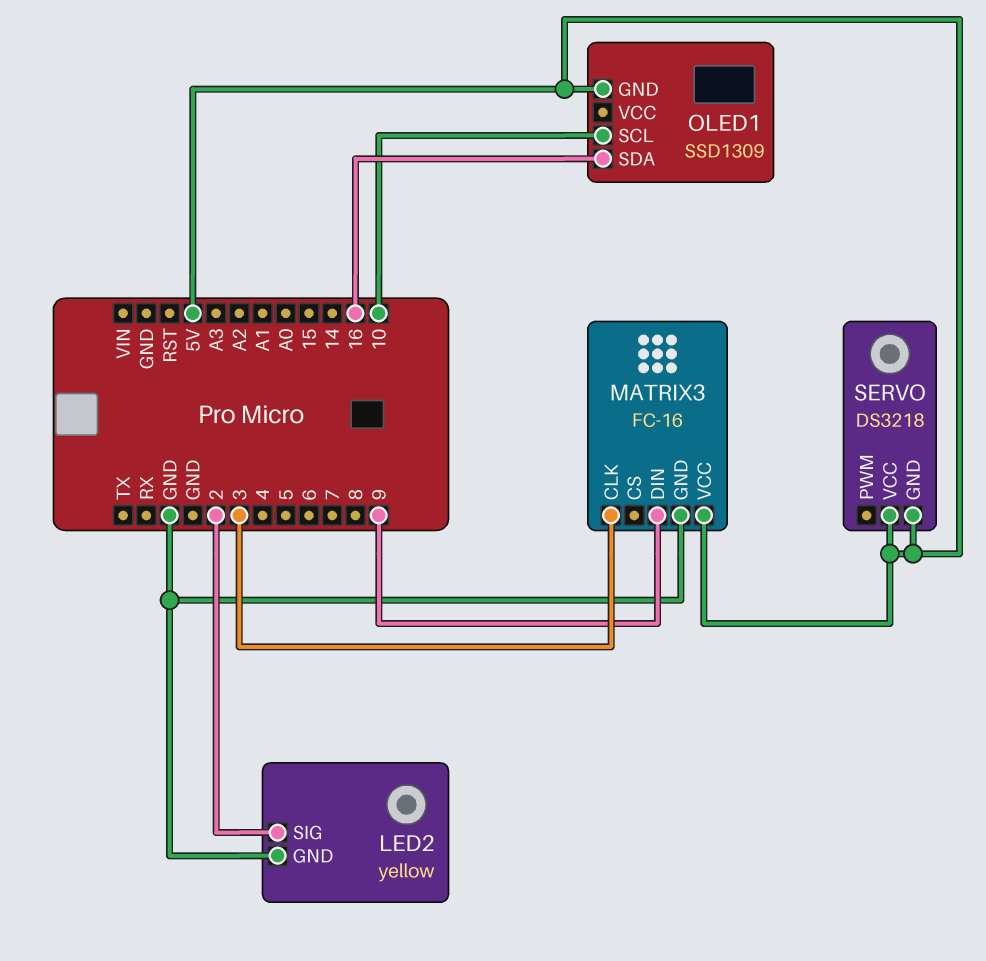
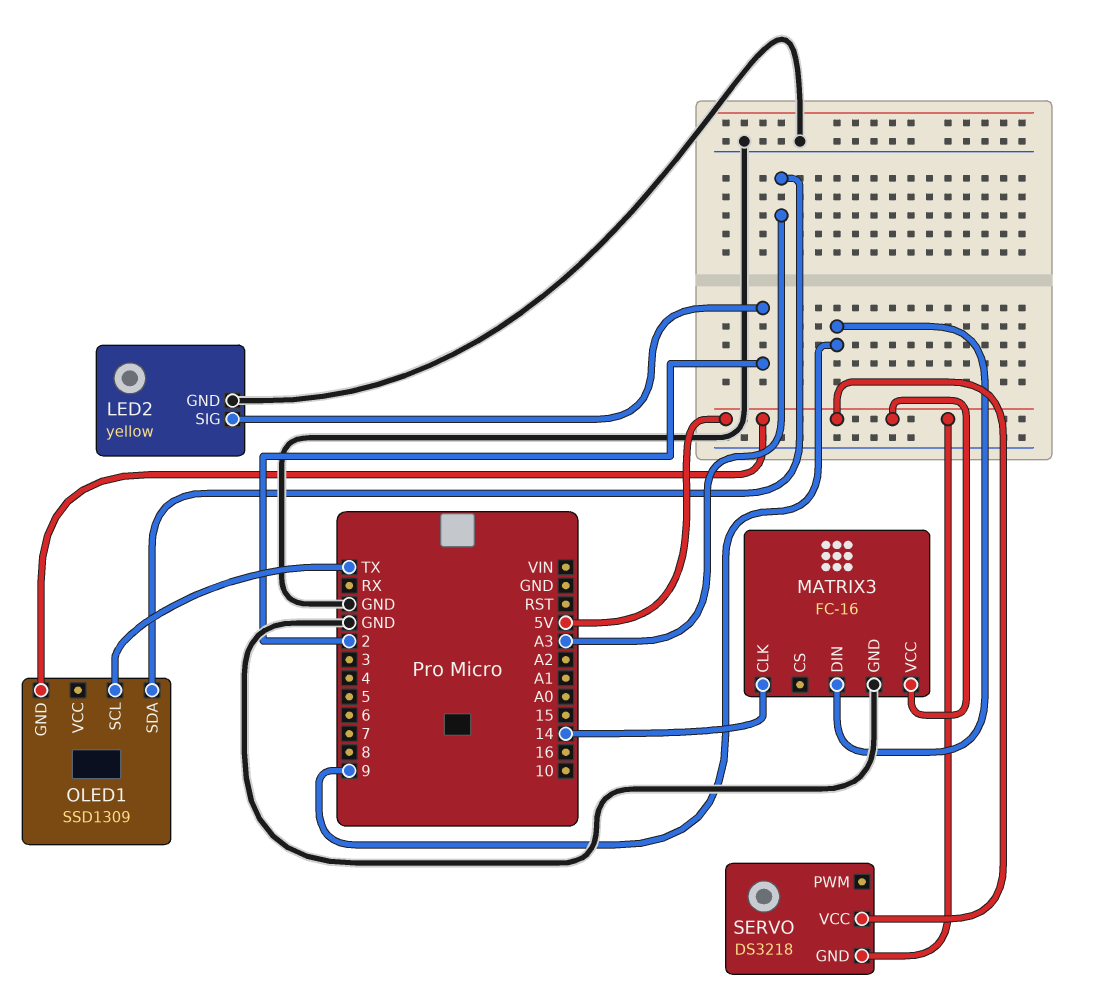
MATRIX3 pin CLK: 3 -> 14
OLED1 pin SCL: 10 -> TX
OLED1 pin SDA: 16 -> A3

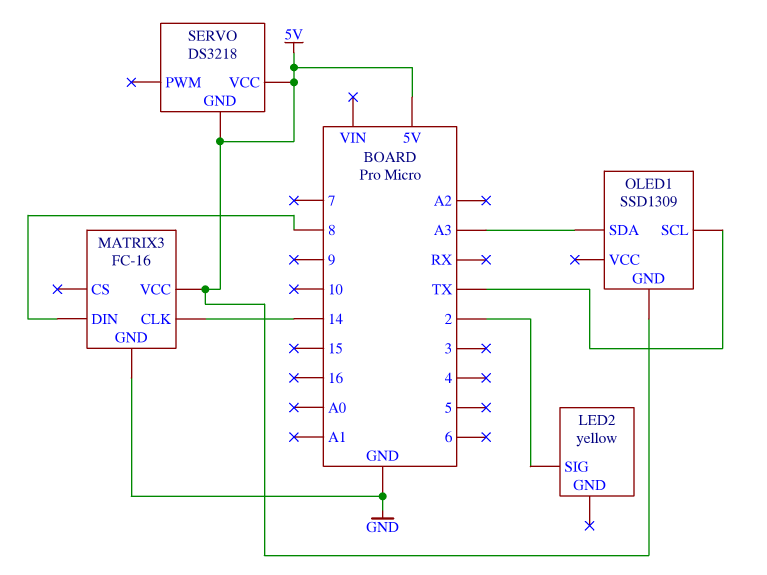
LED2 pin GND: GND -> none
MATRIX3 pin DIN: 9 -> 8

